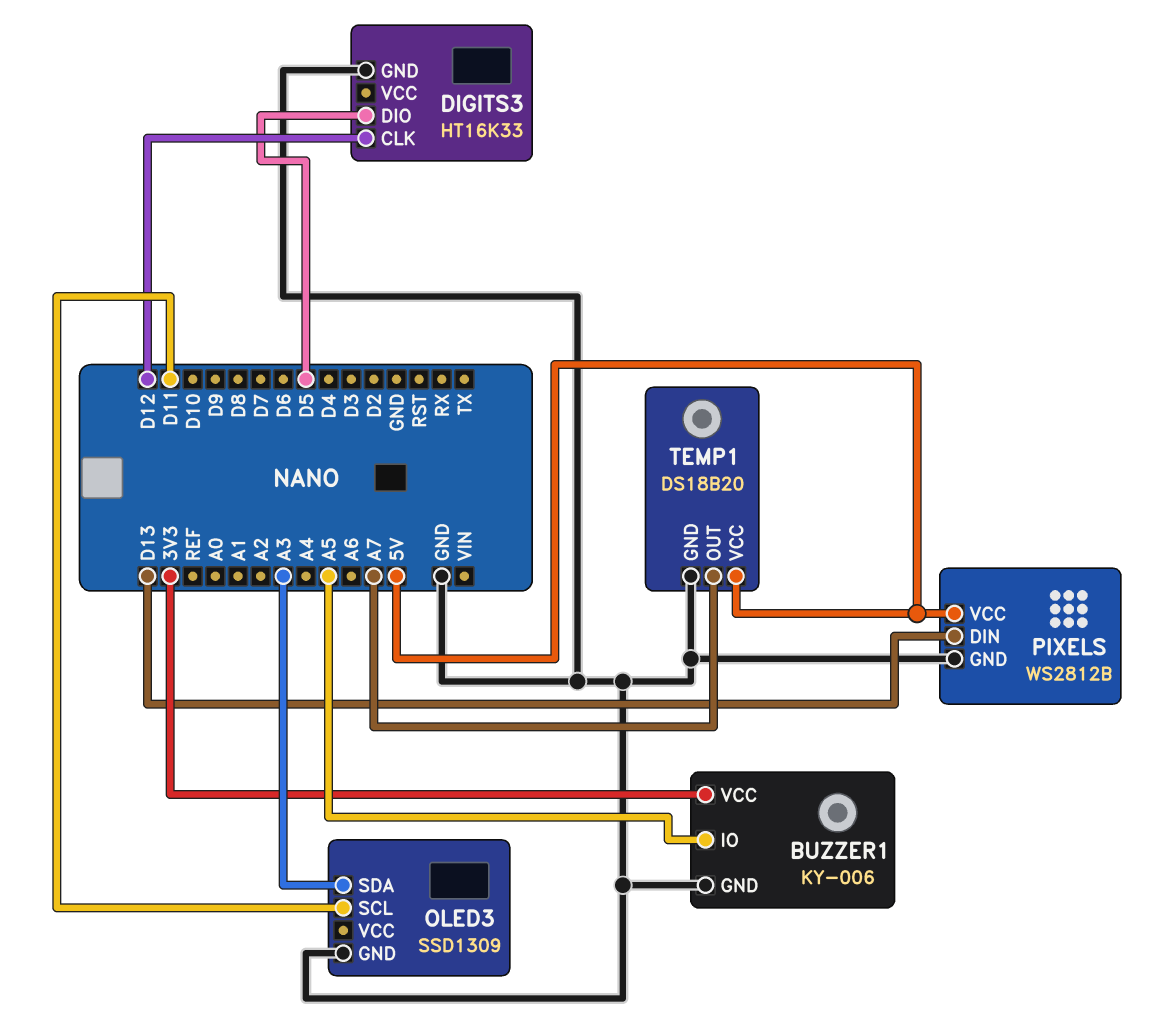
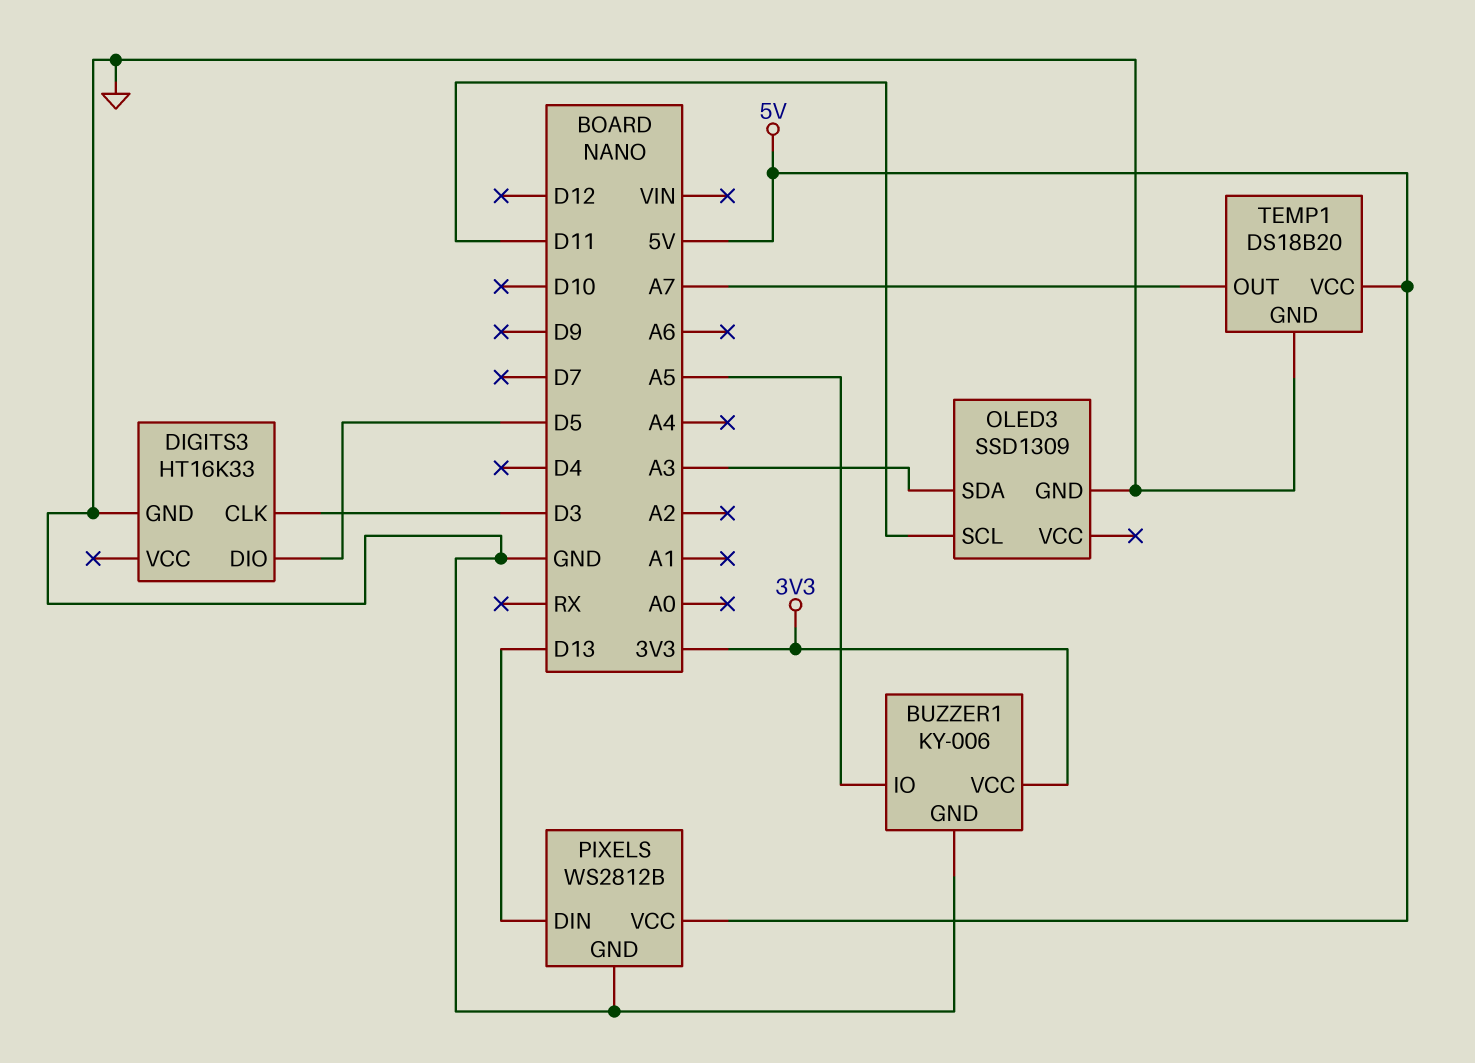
DIGITS3 pin CLK: D12 -> D3

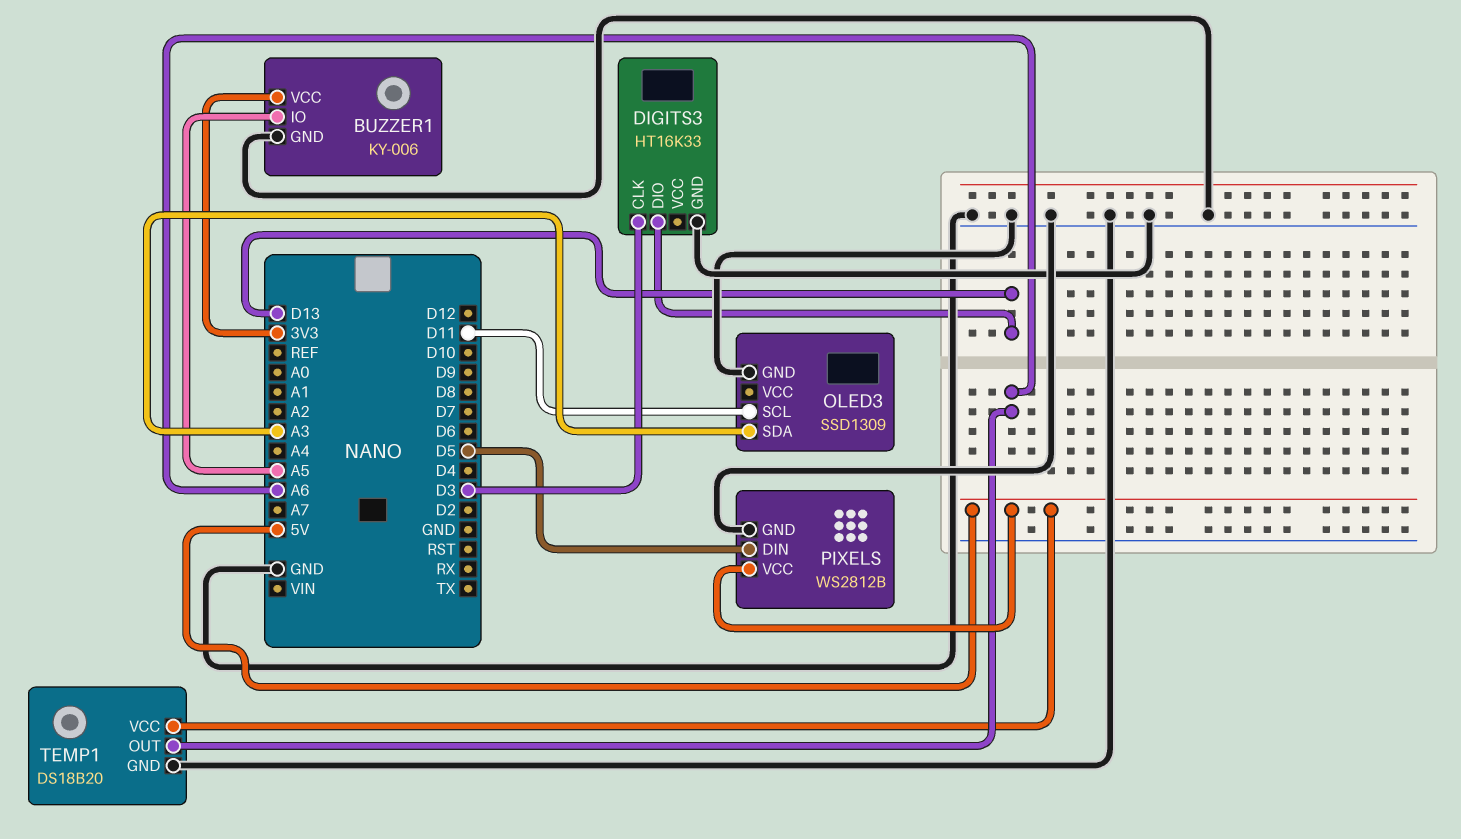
DIGITS3 pin DIO: D5 -> D13
PIXELS pin DIN: D13 -> D5
TEMP1 pin OUT: A7 -> A6

